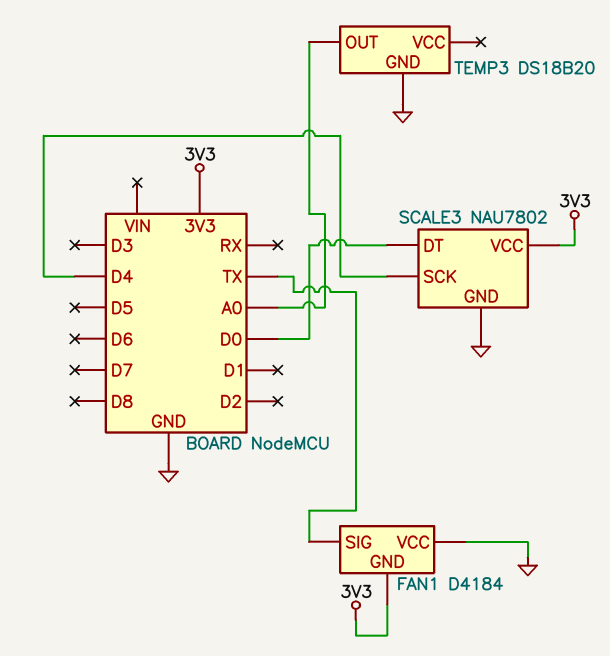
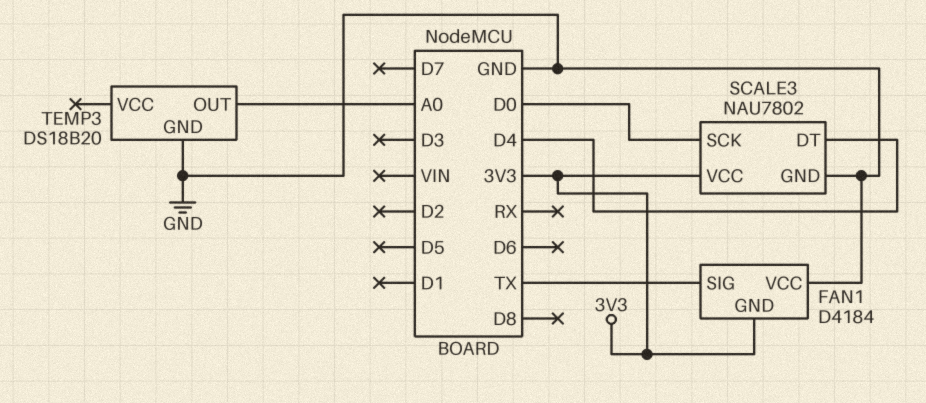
SCALE3 pin DT: D0 -> D4
SCALE3 pin SCK: D4 -> D0

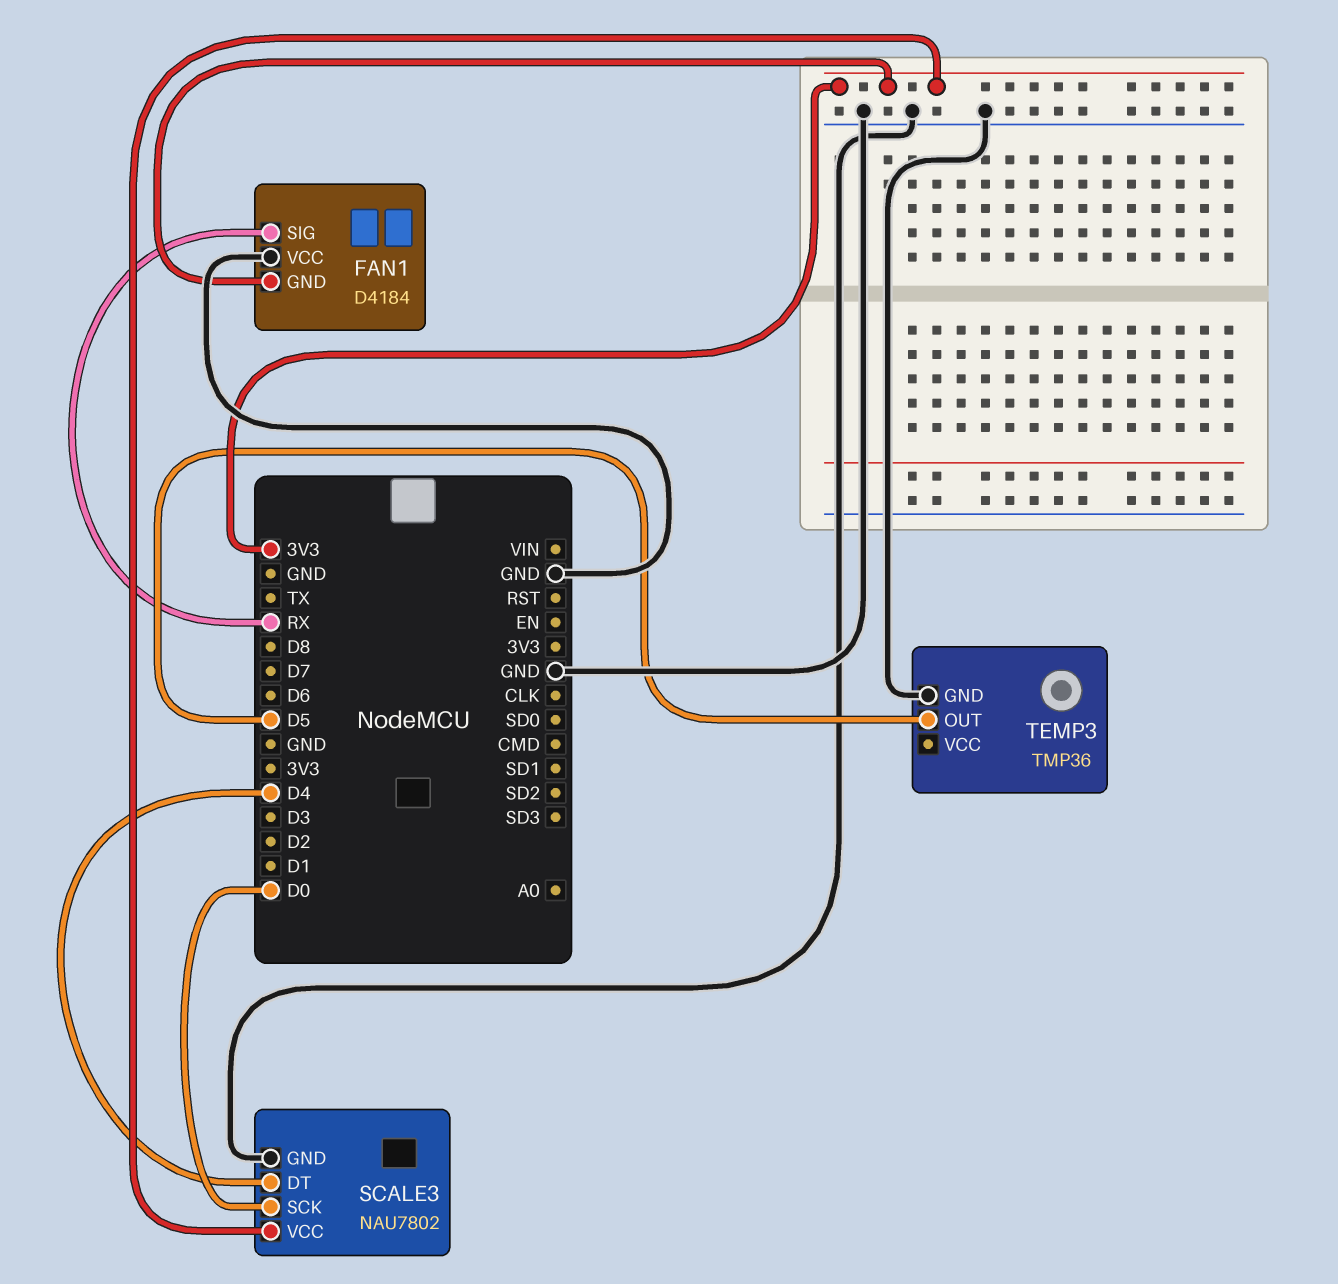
FAN1 pin SIG: TX -> RX
TEMP3: DS18B20 -> TMP36
TEMP3 pin OUT: A0 -> D5

